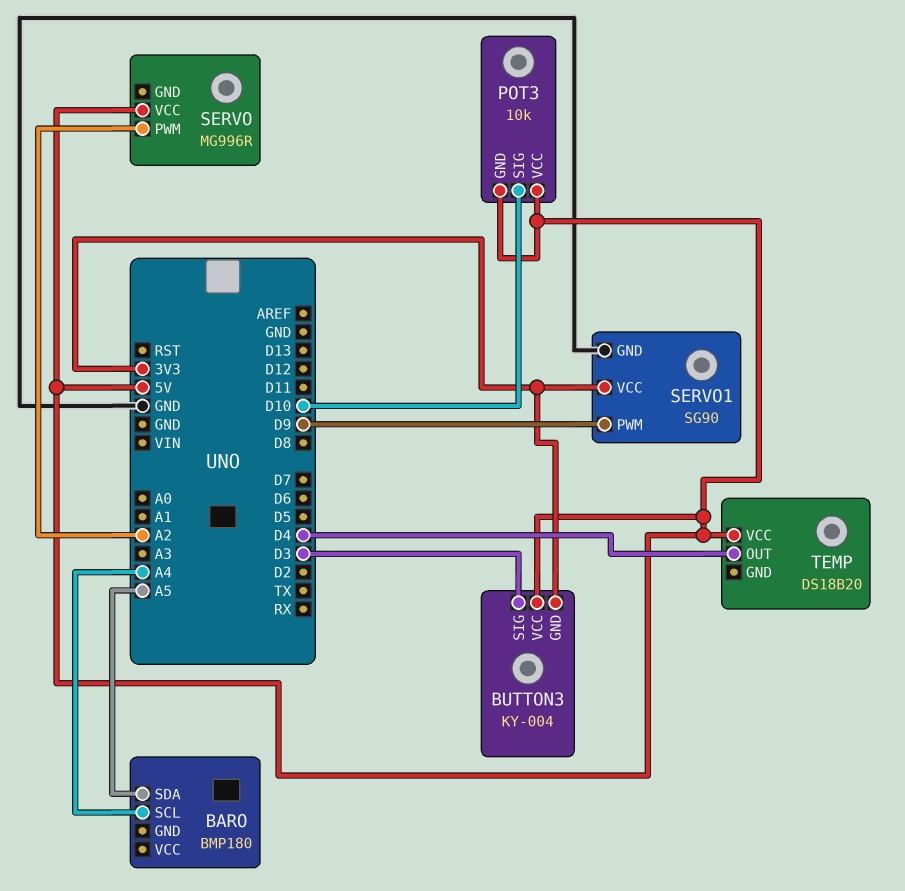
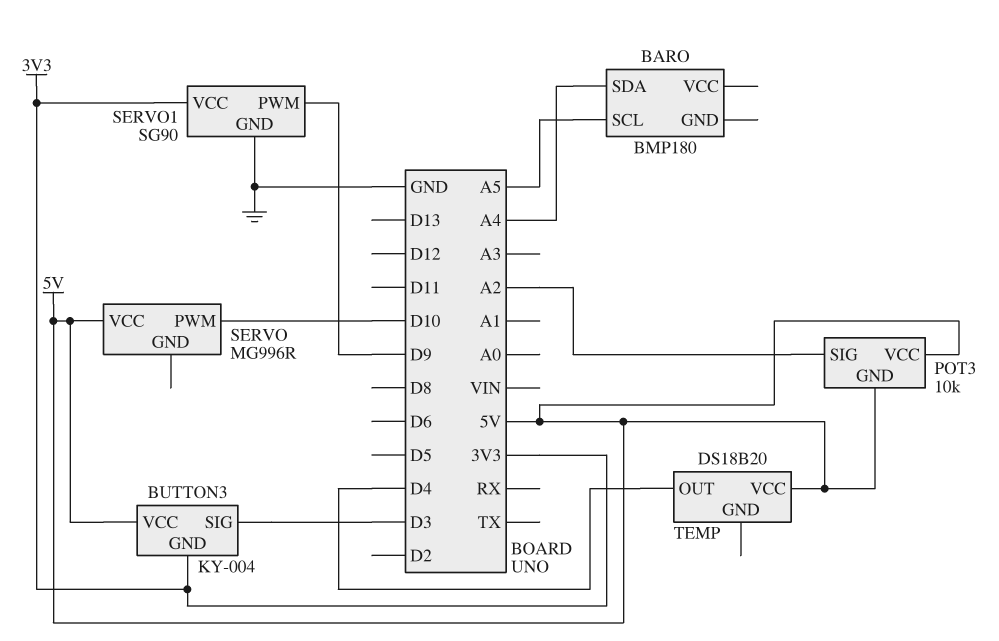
BARO pin SCL: A4 -> A5
BARO pin SDA: A5 -> A4
POT3 pin SIG: D10 -> A2
SERVO pin PWM: A2 -> D10

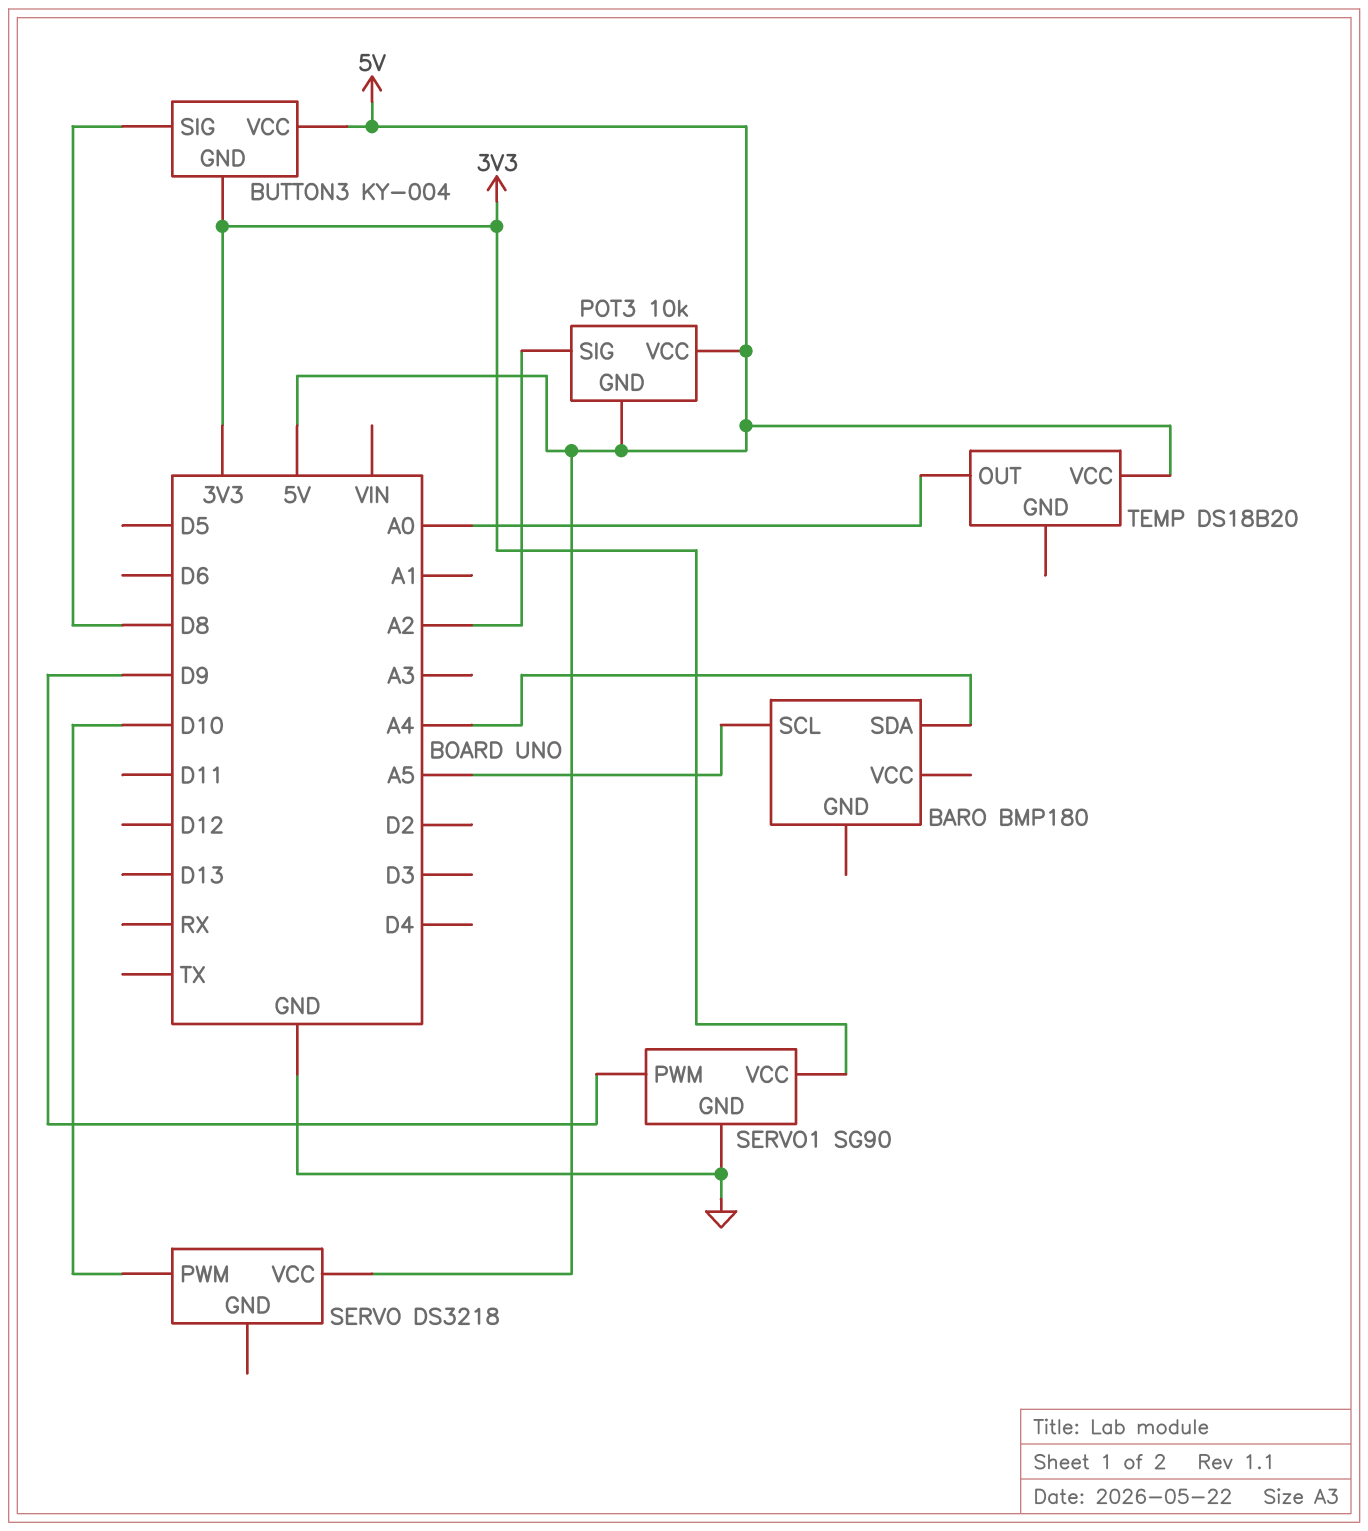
BUTTON3 pin SIG: D3 -> D8
SERVO: MG996R -> DS3218
TEMP pin OUT: D4 -> A0

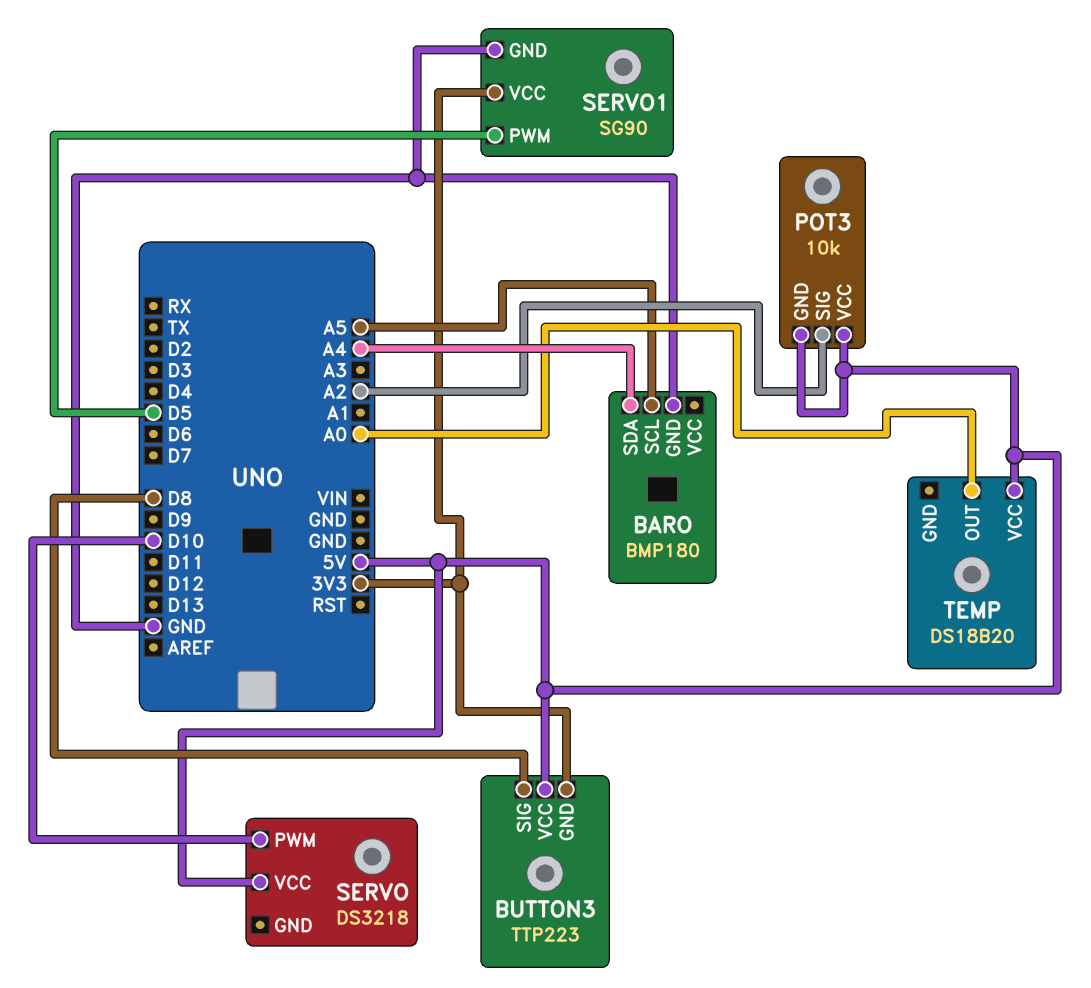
BARO pin GND: none -> GND
BUTTON3: KY-004 -> TTP223
SERVO1 pin PWM: D9 -> D5

